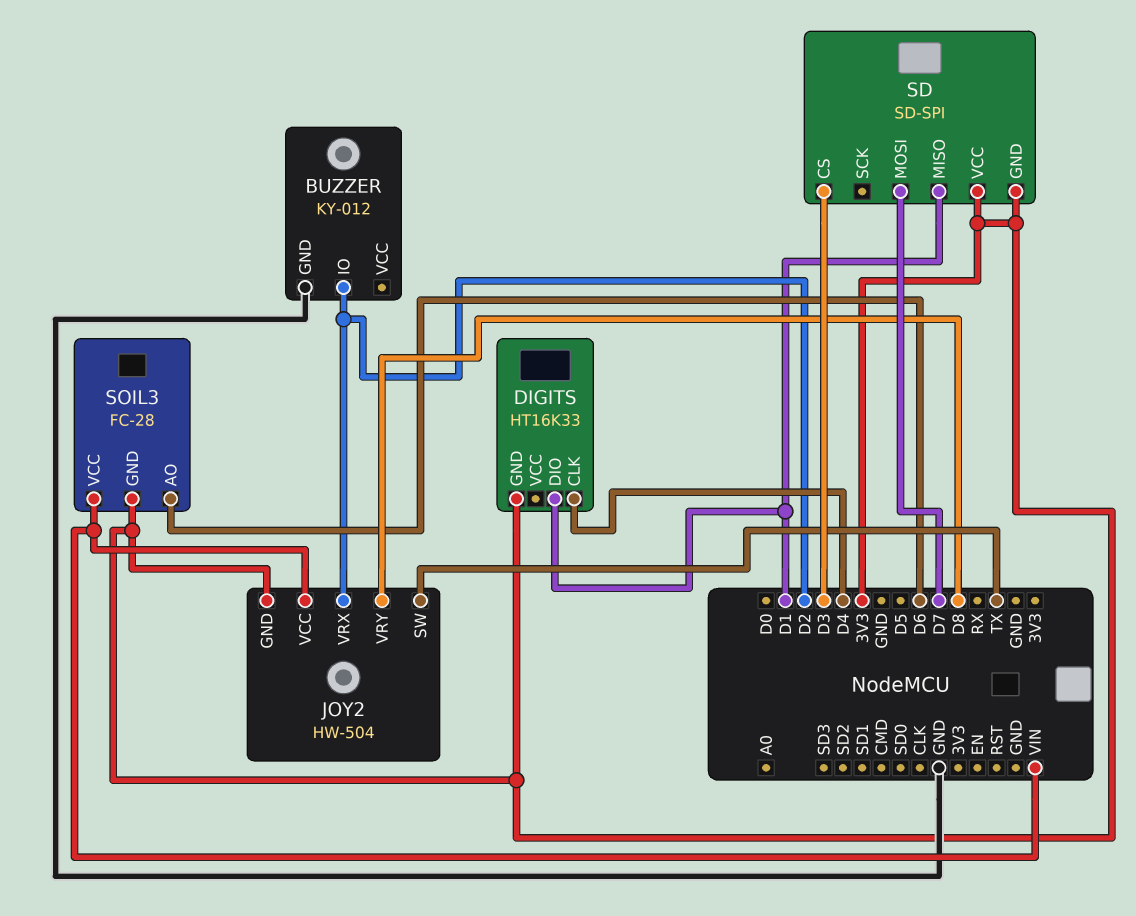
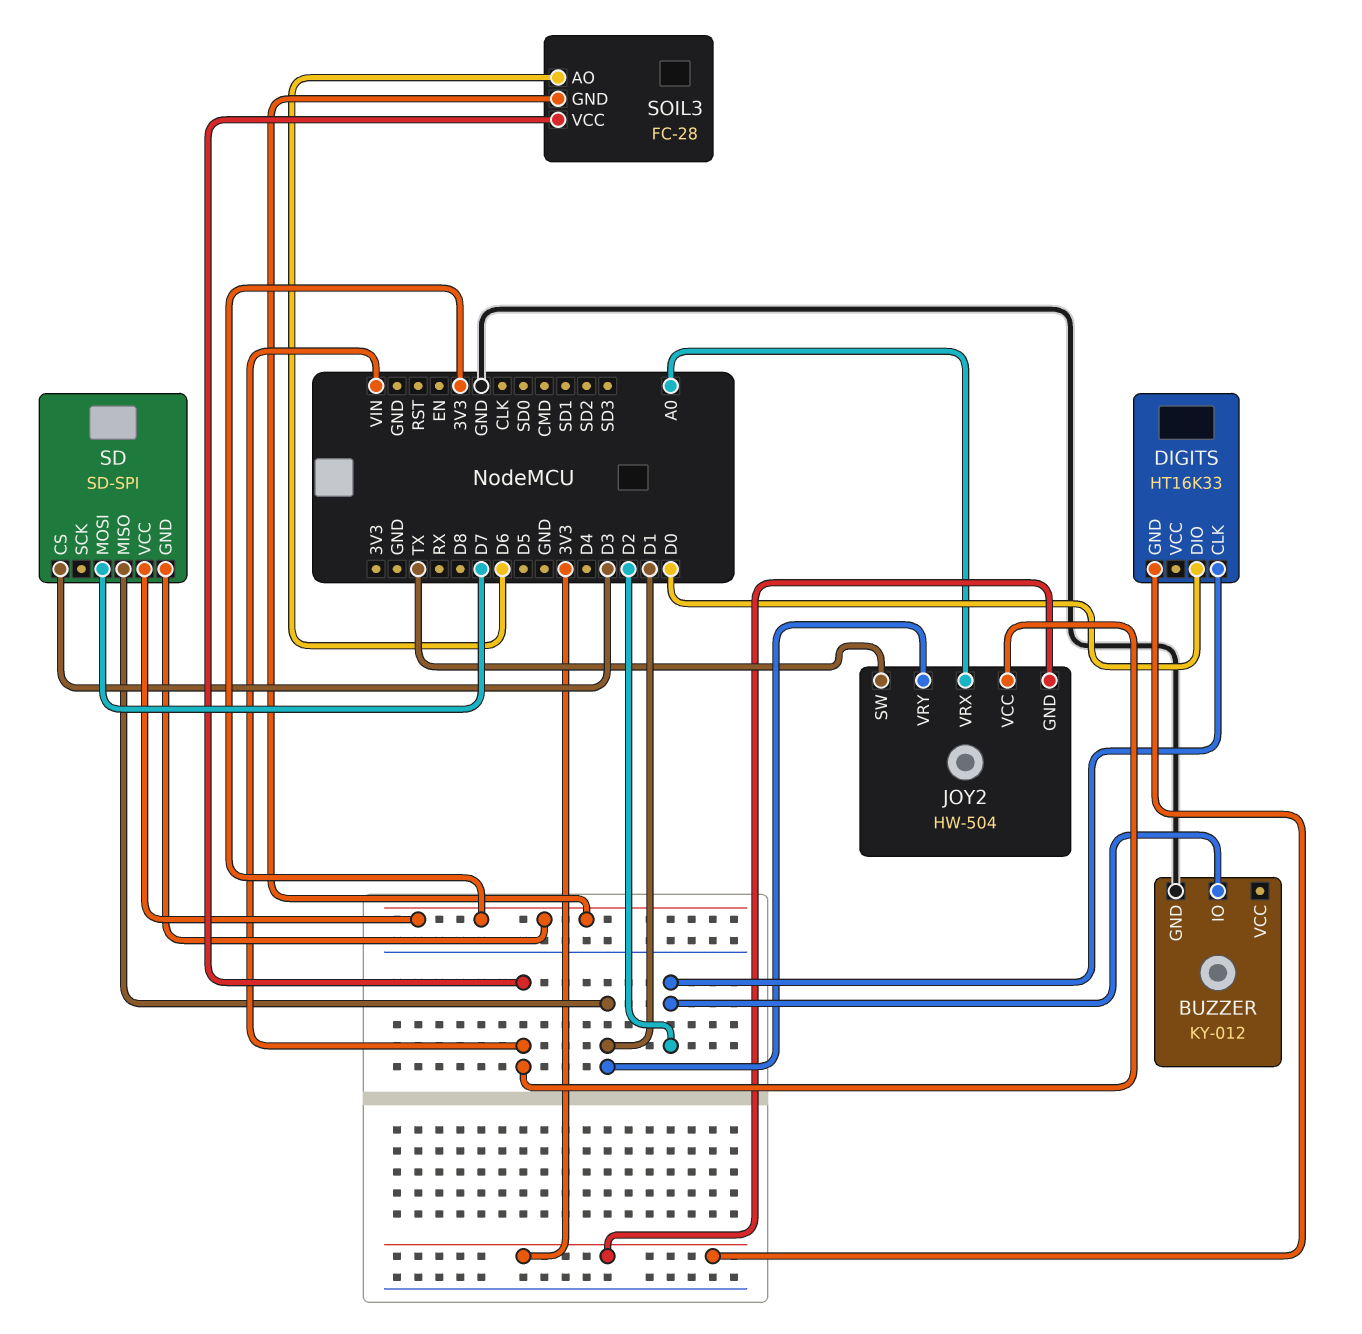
DIGITS pin CLK: D4 -> D2
DIGITS pin DIO: D1 -> D0
JOY2 pin VRX: D2 -> A0
JOY2 pin VRY: D8 -> D1

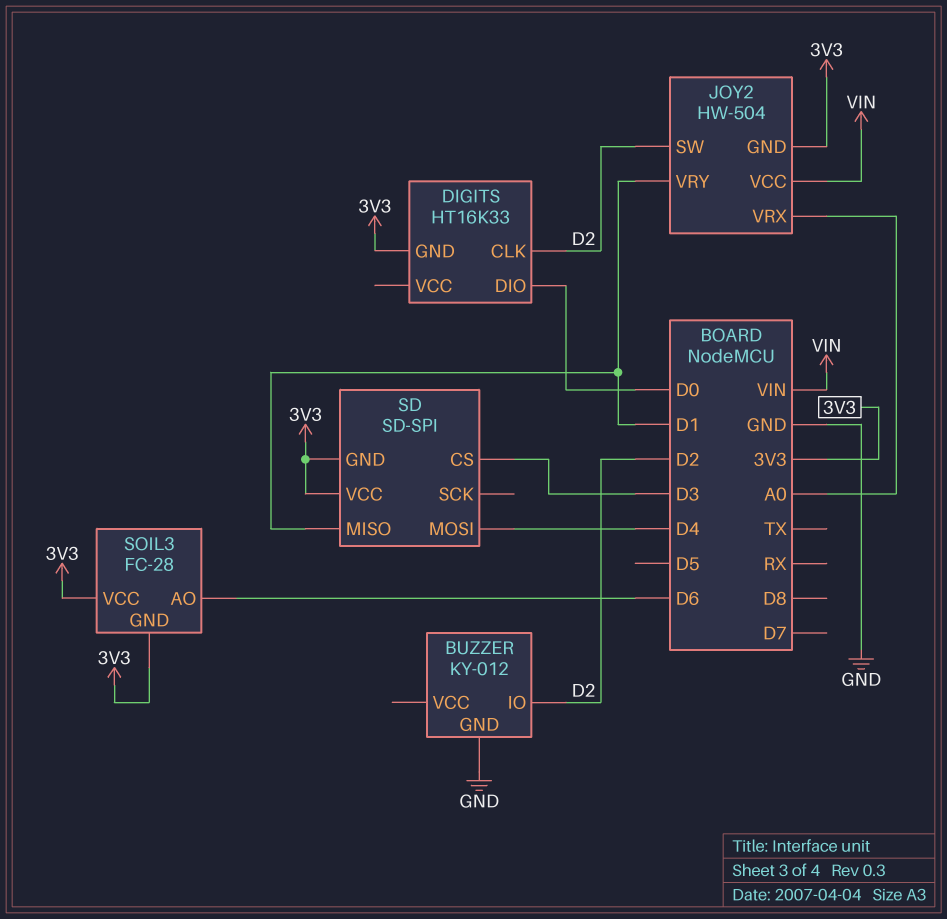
JOY2 pin SW: TX -> D2
SD pin MOSI: D7 -> D4
SOIL3 pin VCC: VIN -> 3V3

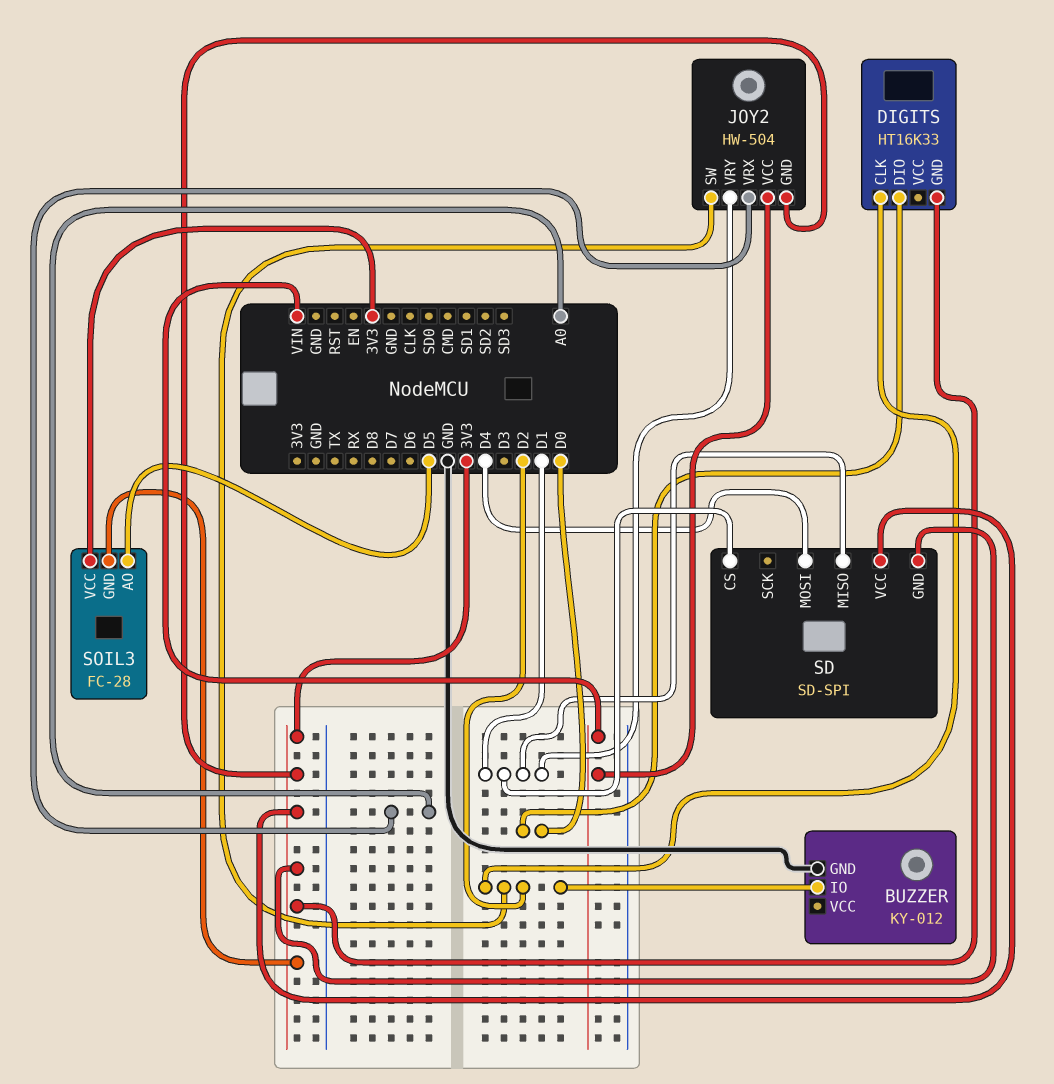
SD pin CS: D3 -> D1
SOIL3 pin AO: D6 -> D5

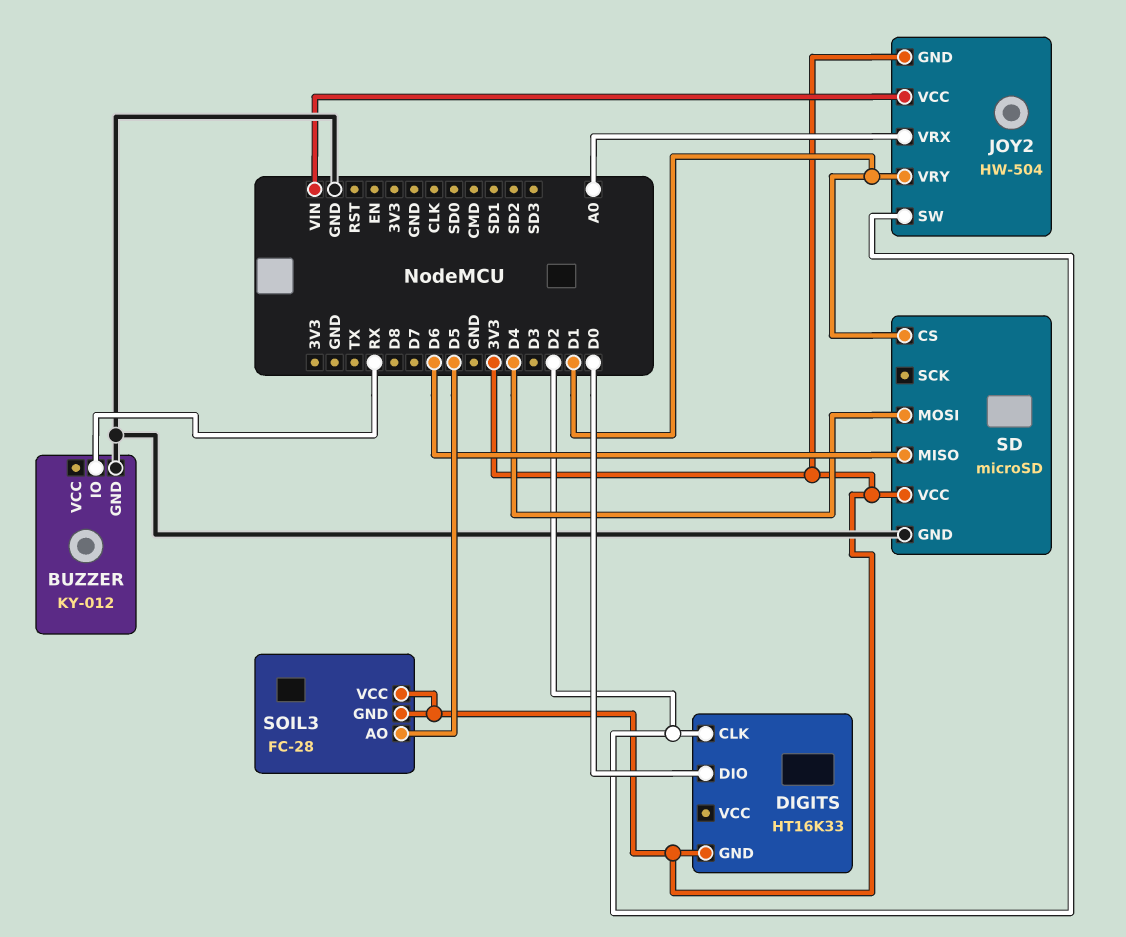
BUZZER pin IO: D2 -> RX
SD: SD-SPI -> microSD
SD pin GND: 3V3 -> GND
SD pin MISO: D1 -> D6

